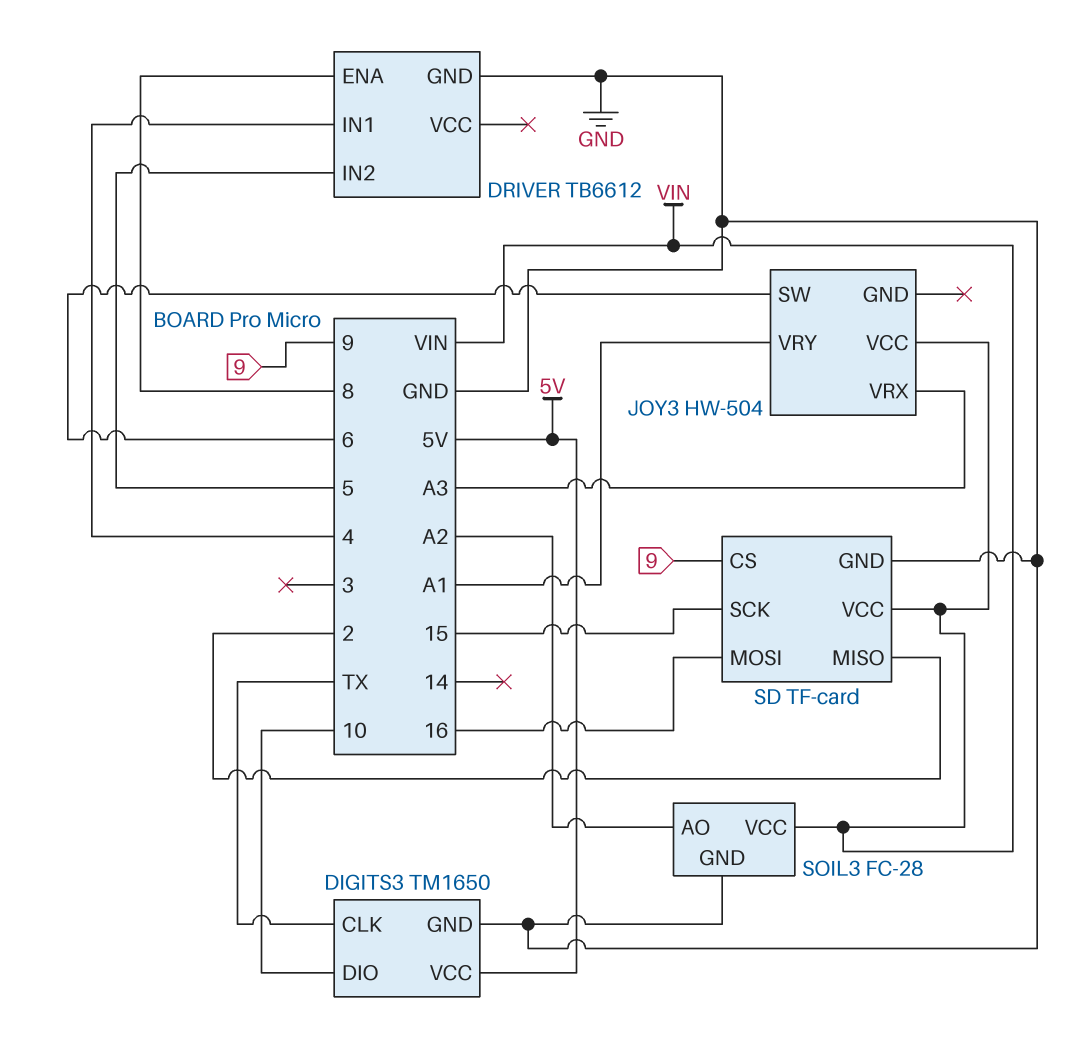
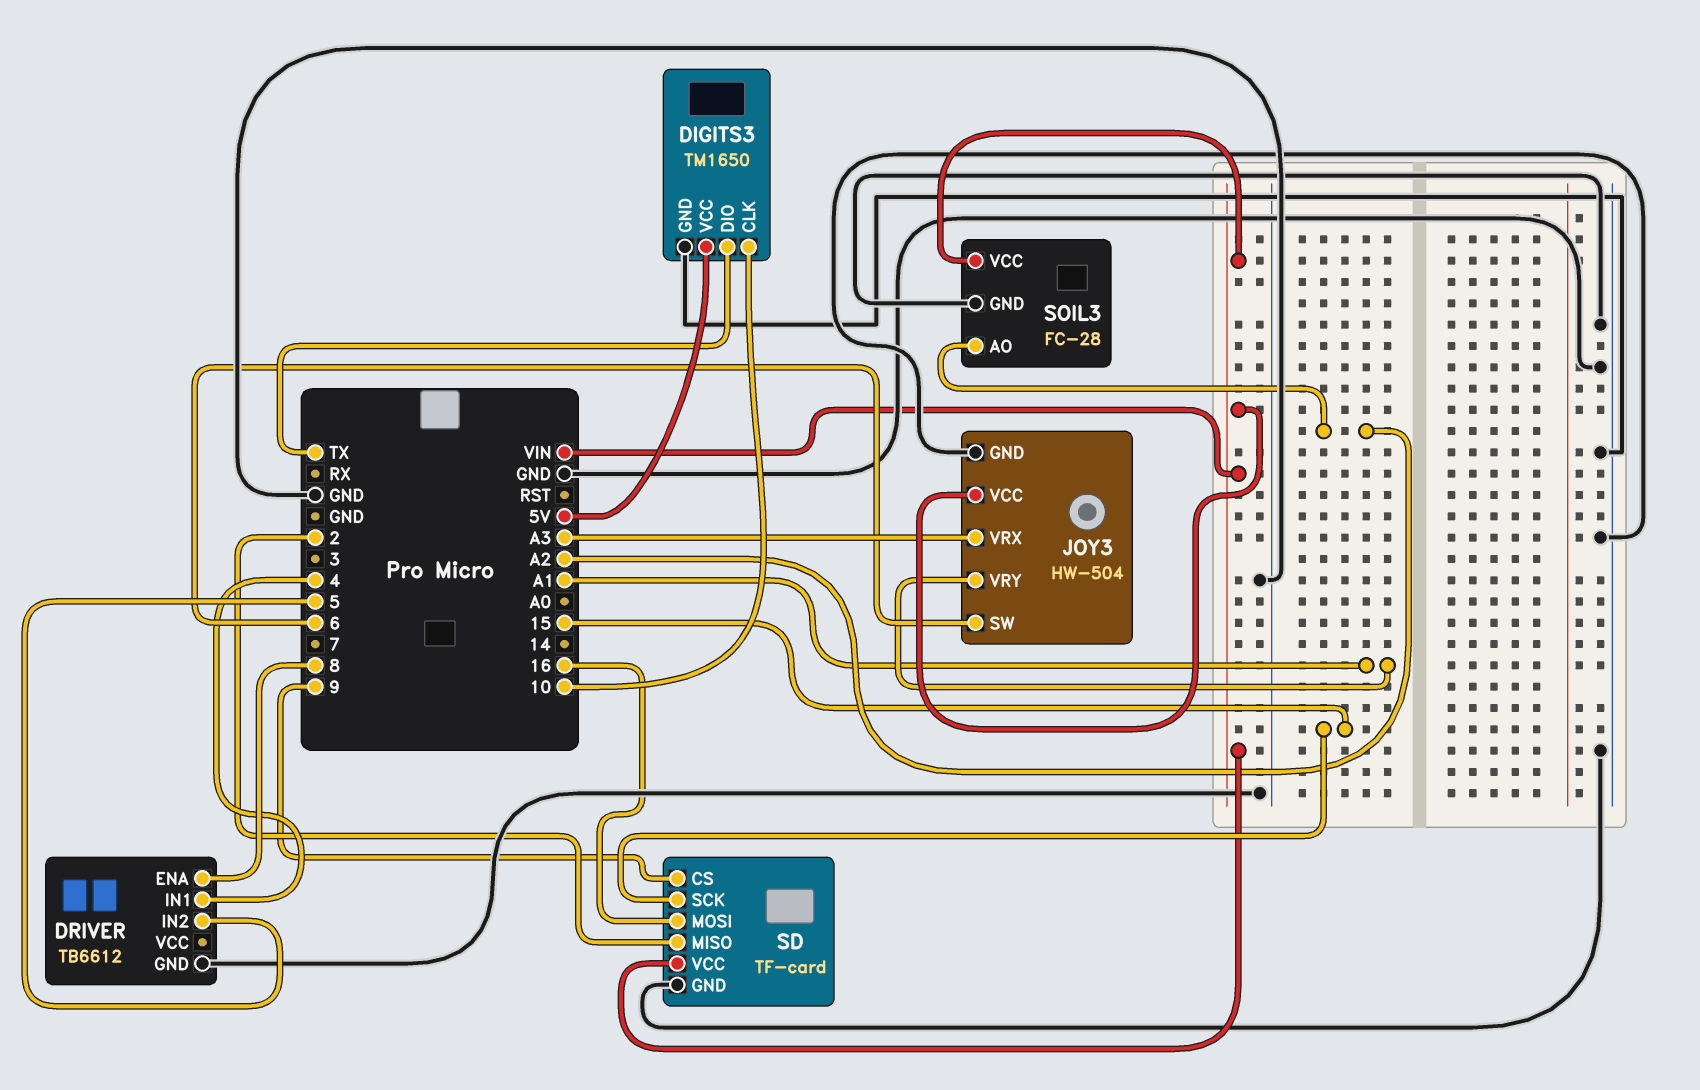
DIGITS3 pin CLK: TX -> 10
DIGITS3 pin DIO: 10 -> TX
JOY3 pin GND: none -> GND

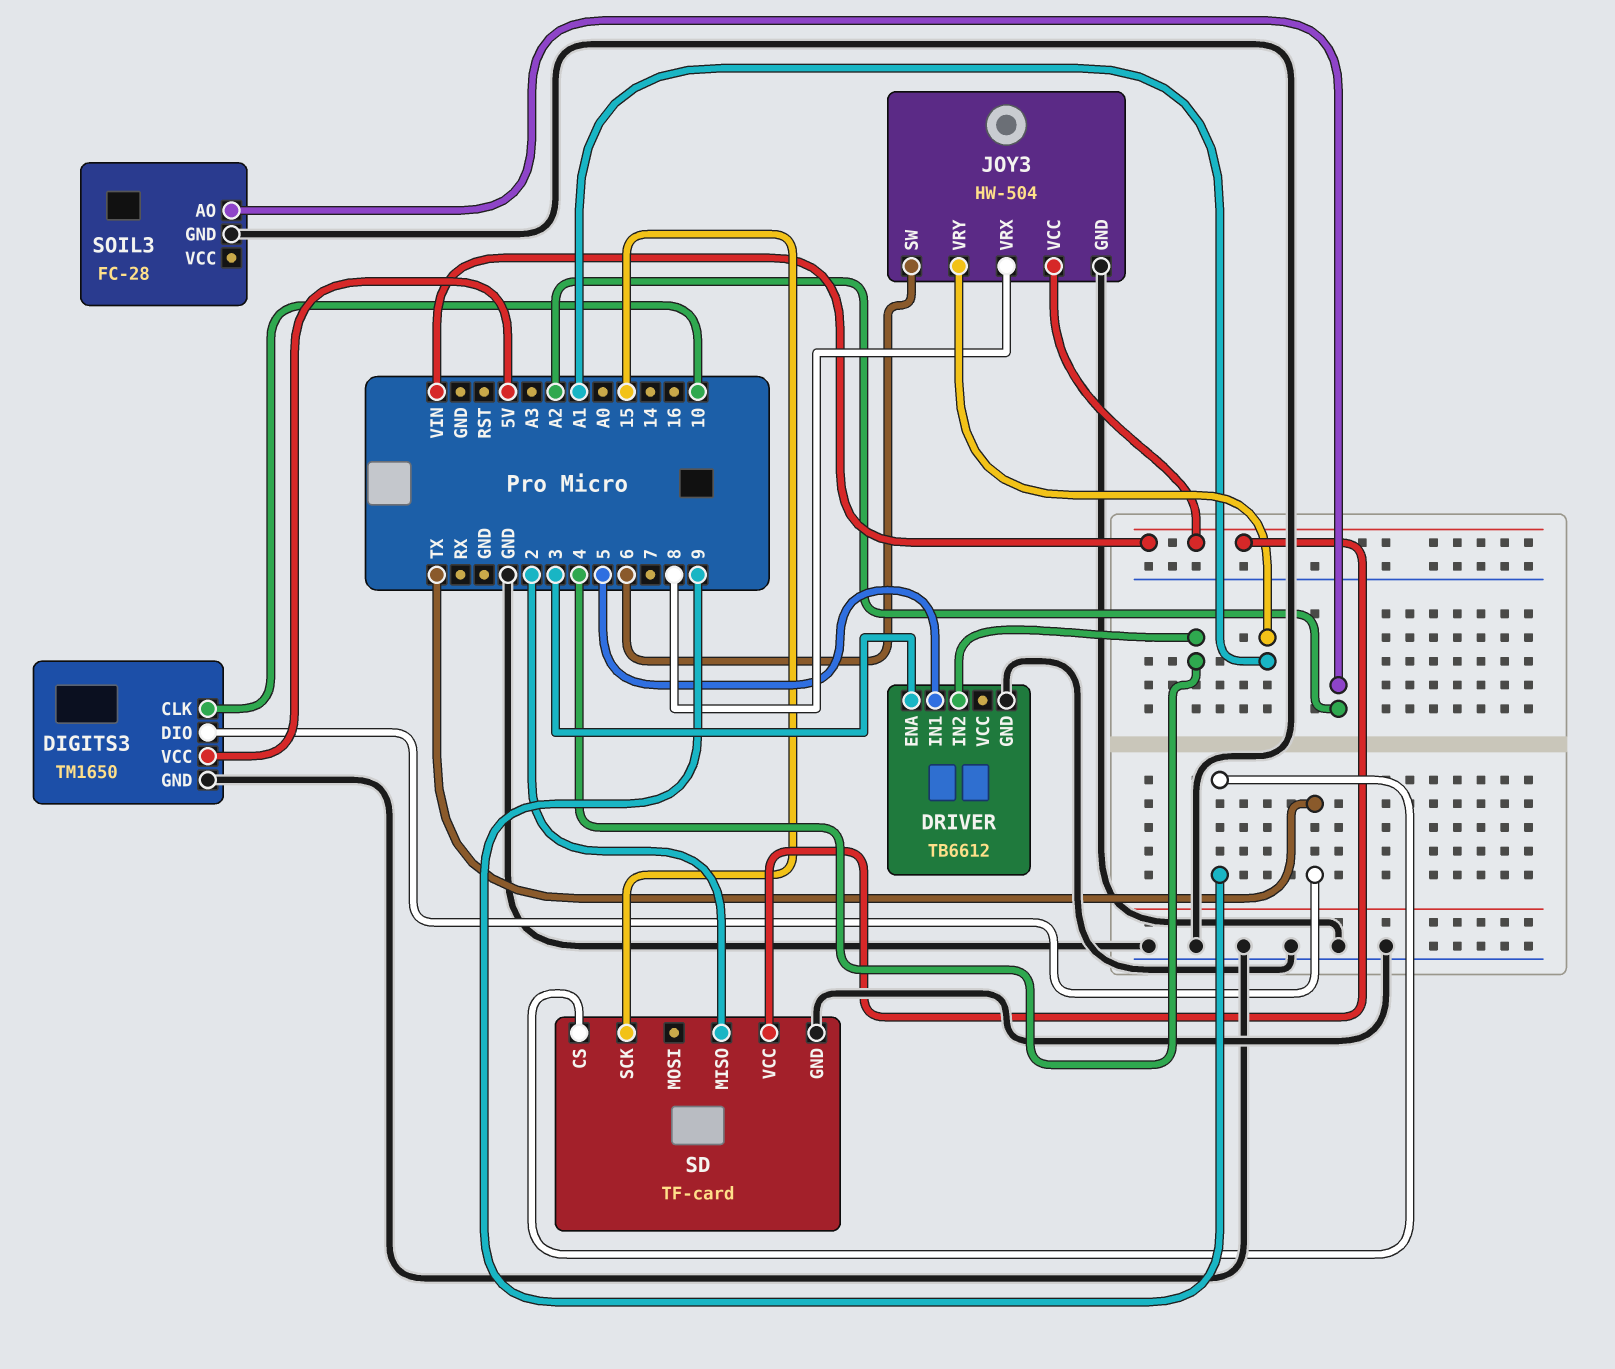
DRIVER pin ENA: 8 -> 3
DRIVER pin IN1: 4 -> 5
DRIVER pin IN2: 5 -> 4
JOY3 pin VRX: A3 -> 8
SD pin MOSI: 16 -> none
SOIL3 pin VCC: VIN -> none

